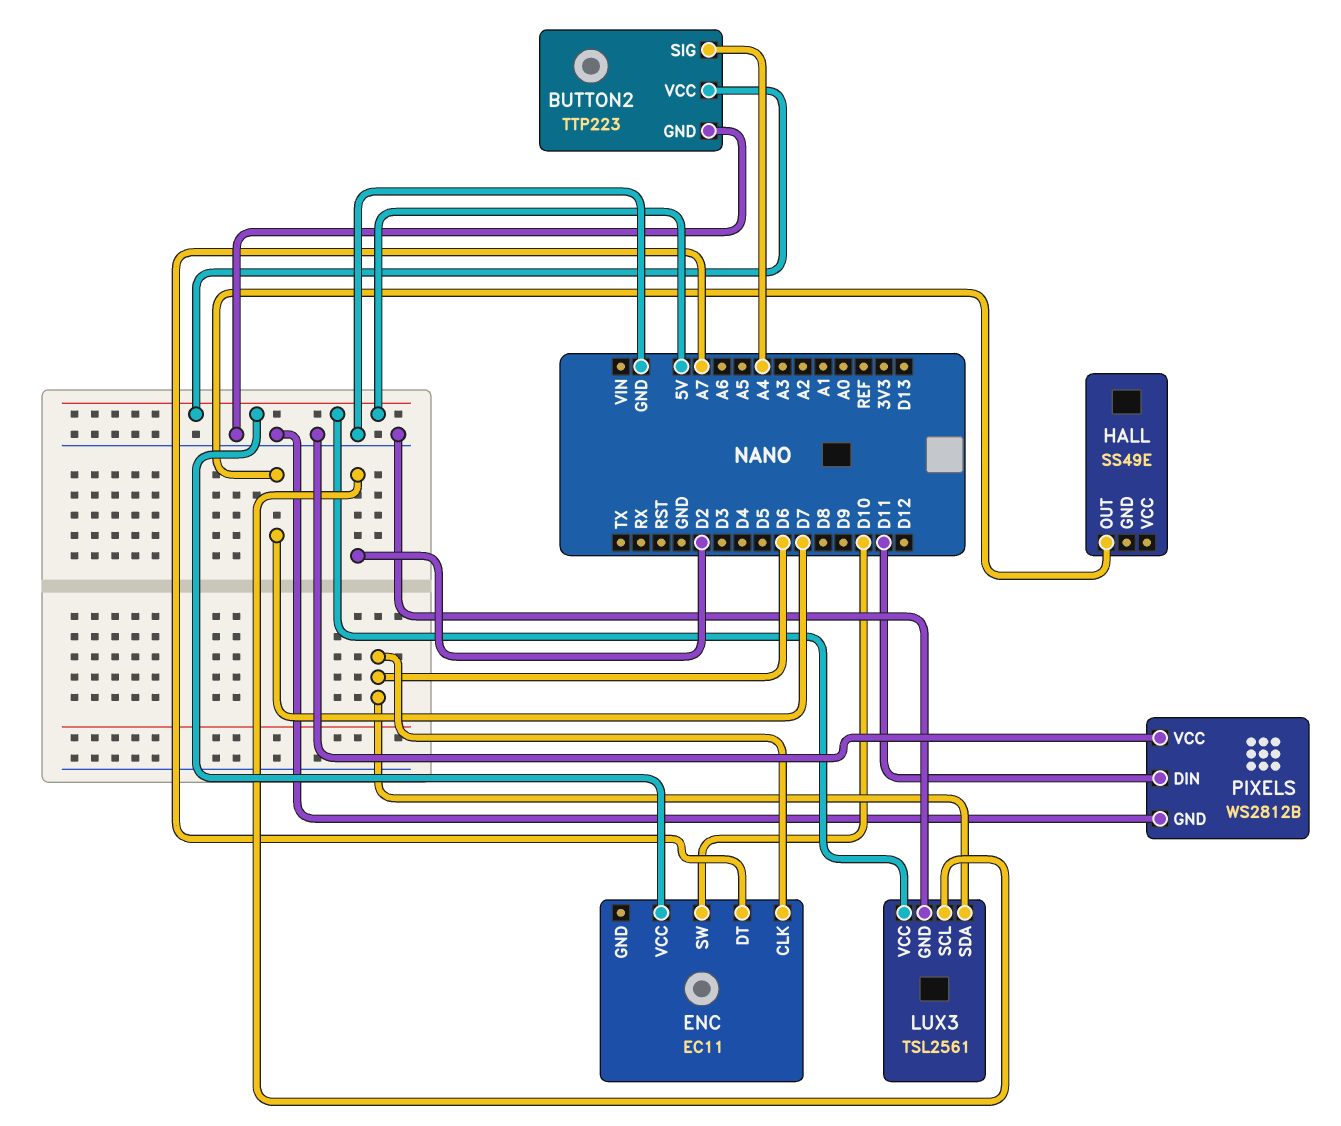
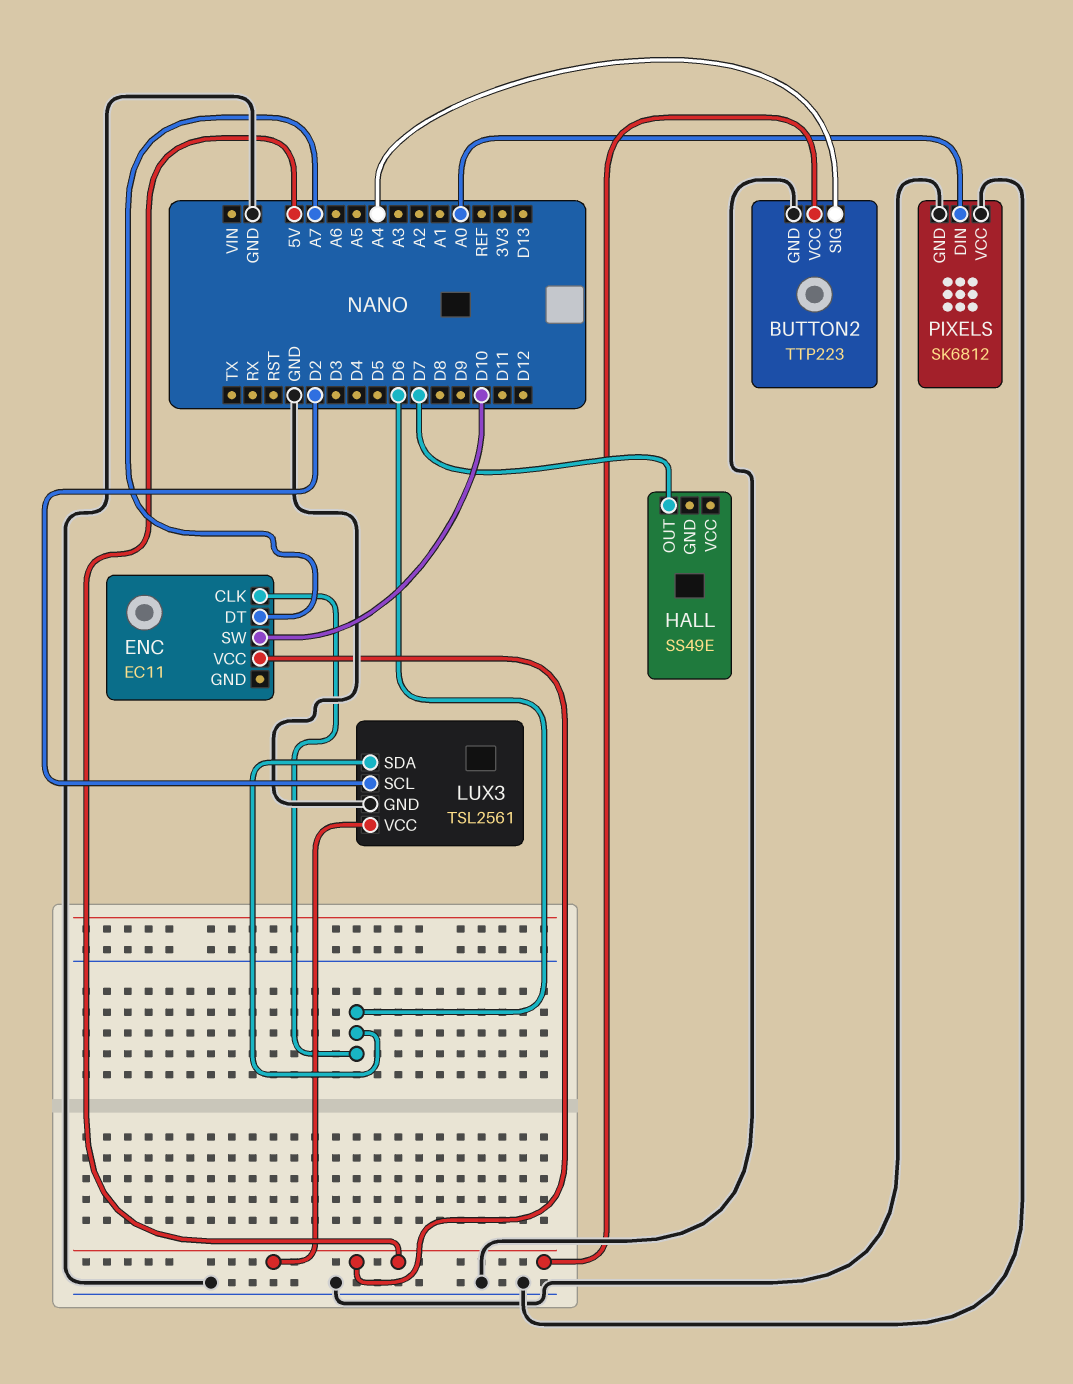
PIXELS: WS2812B -> SK6812
PIXELS pin DIN: D11 -> A0

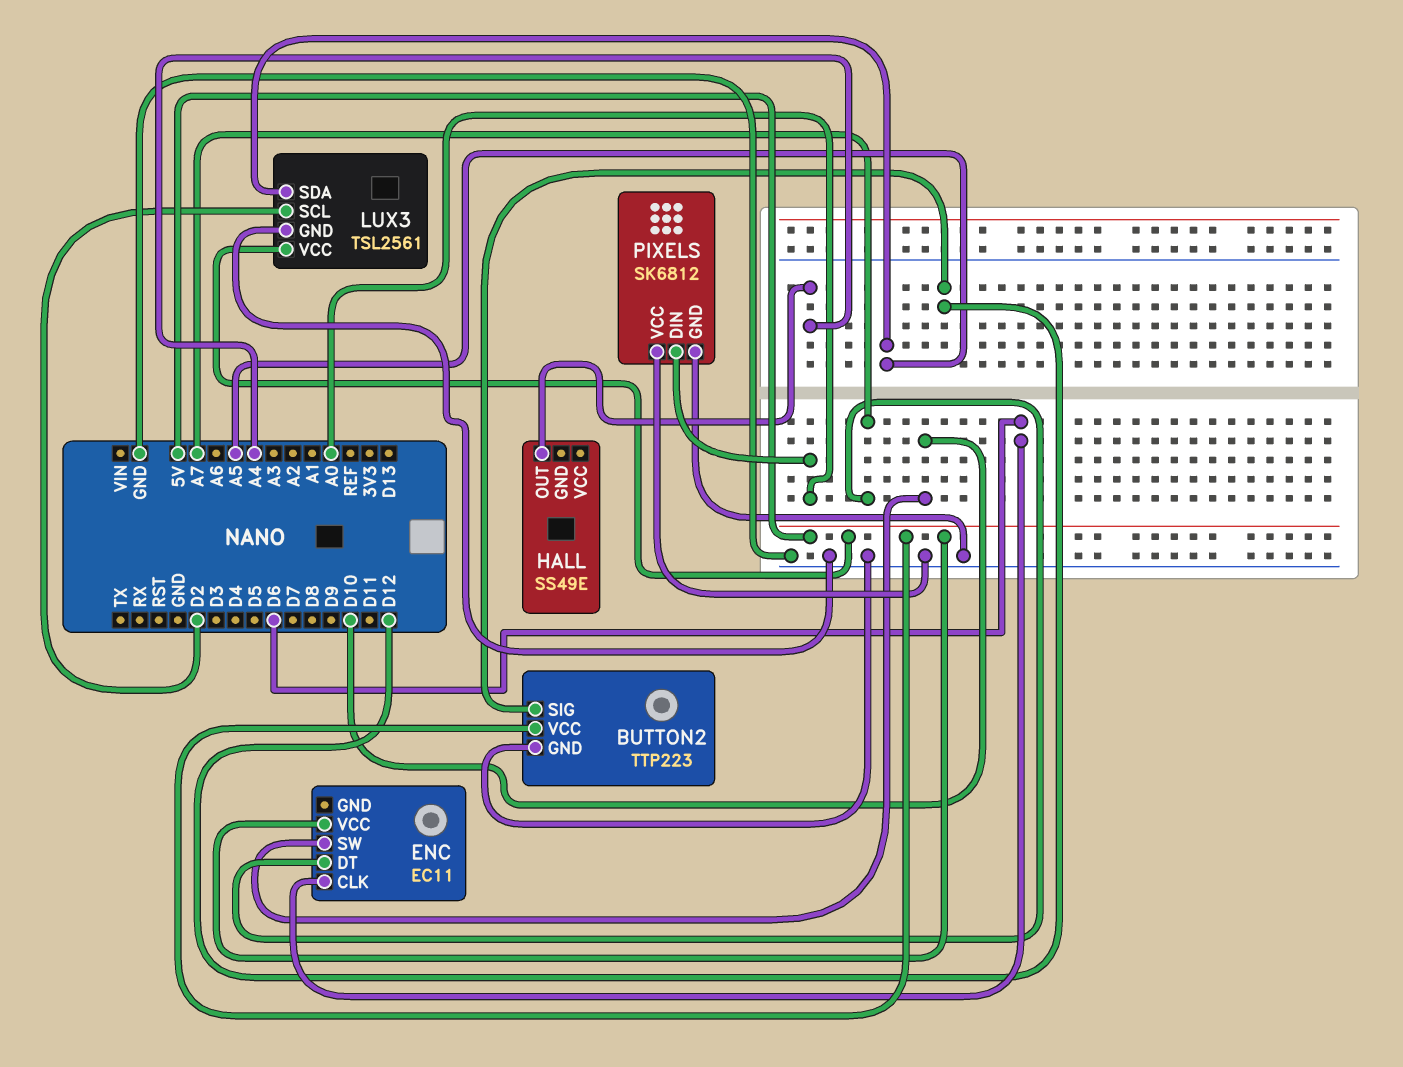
BUTTON2 pin SIG: A4 -> D12
HALL pin OUT: D7 -> A4
LUX3 pin SDA: D6 -> A5

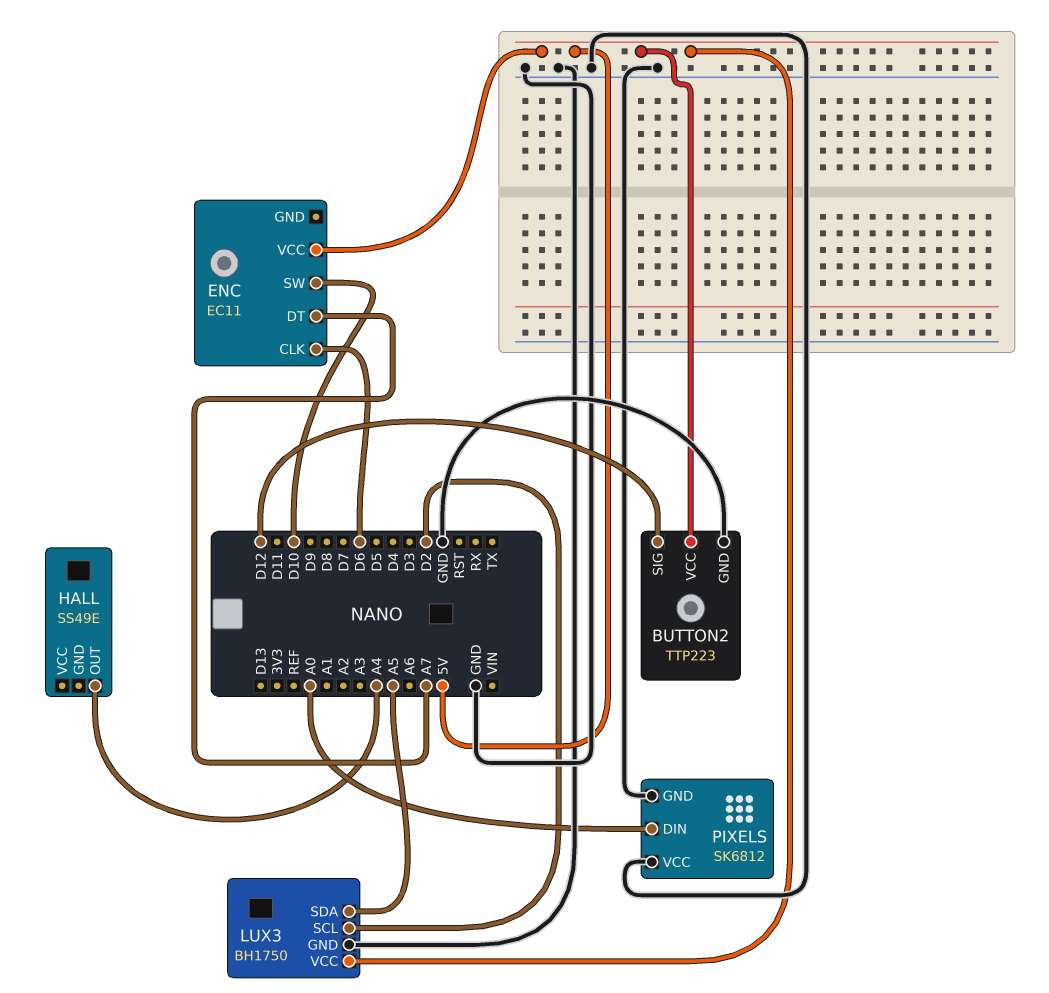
LUX3: TSL2561 -> BH1750

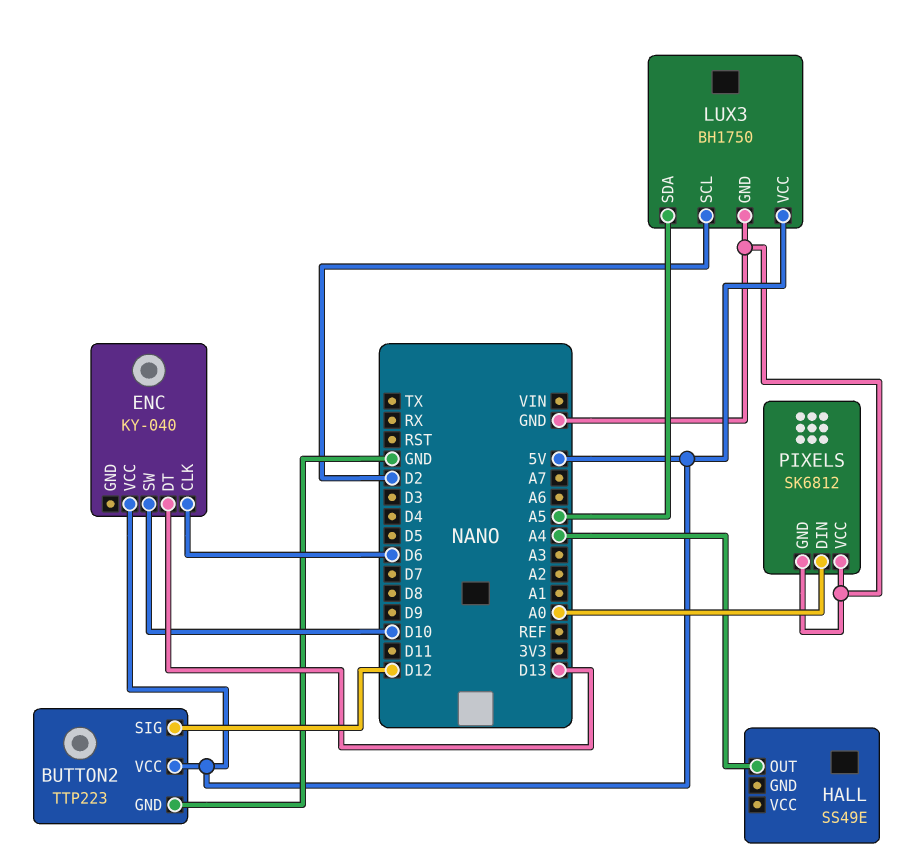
ENC: EC11 -> KY-040
ENC pin DT: A7 -> D13

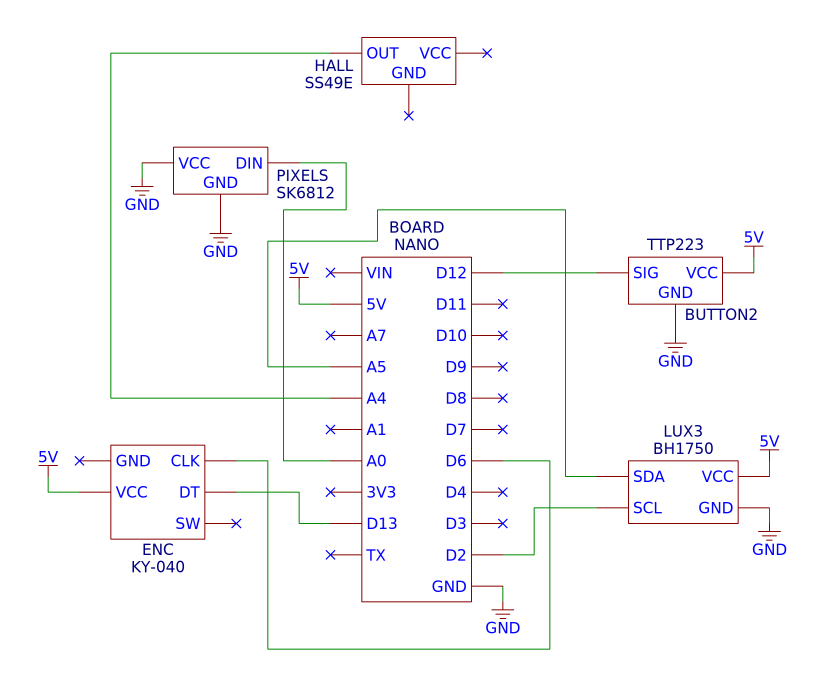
ENC pin SW: D10 -> none

